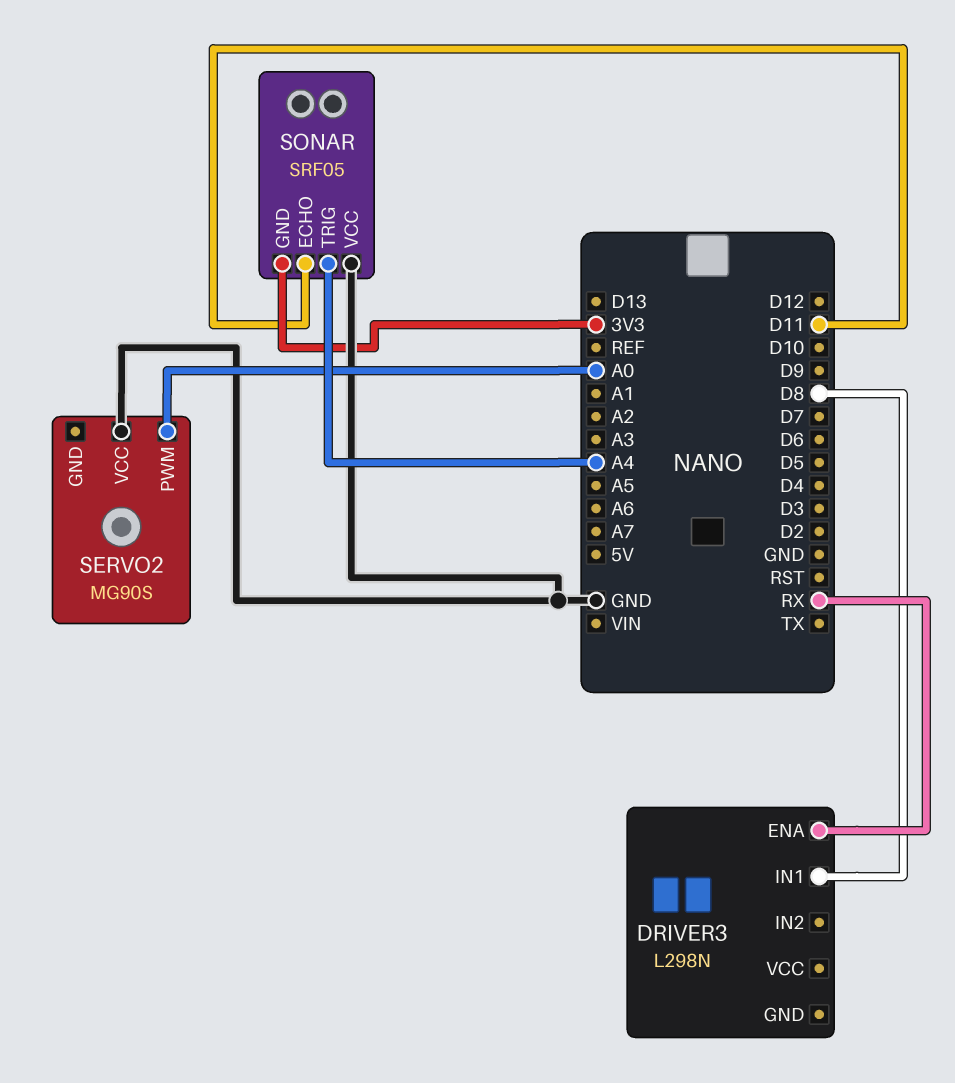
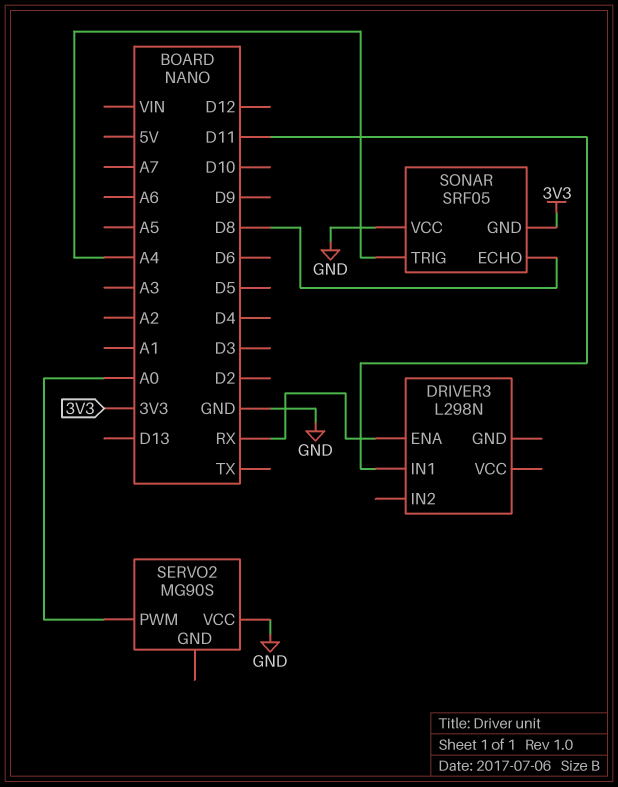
DRIVER3 pin IN1: D8 -> D11
SONAR pin ECHO: D11 -> D8

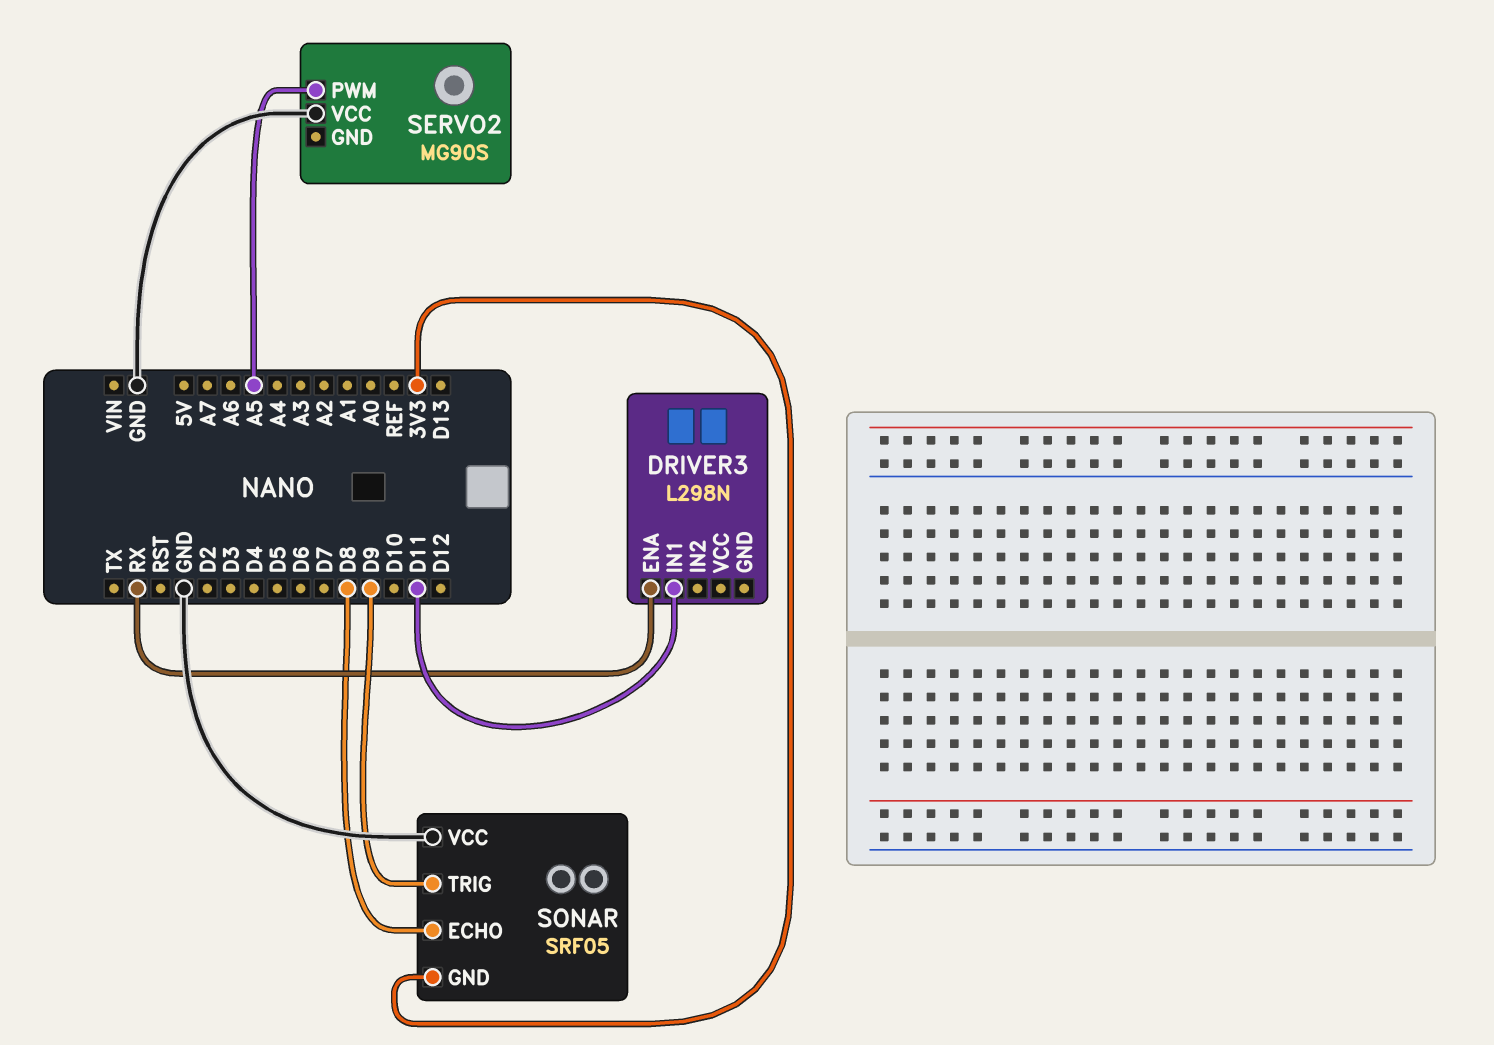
SERVO2 pin PWM: A0 -> A5
SONAR pin TRIG: A4 -> D9

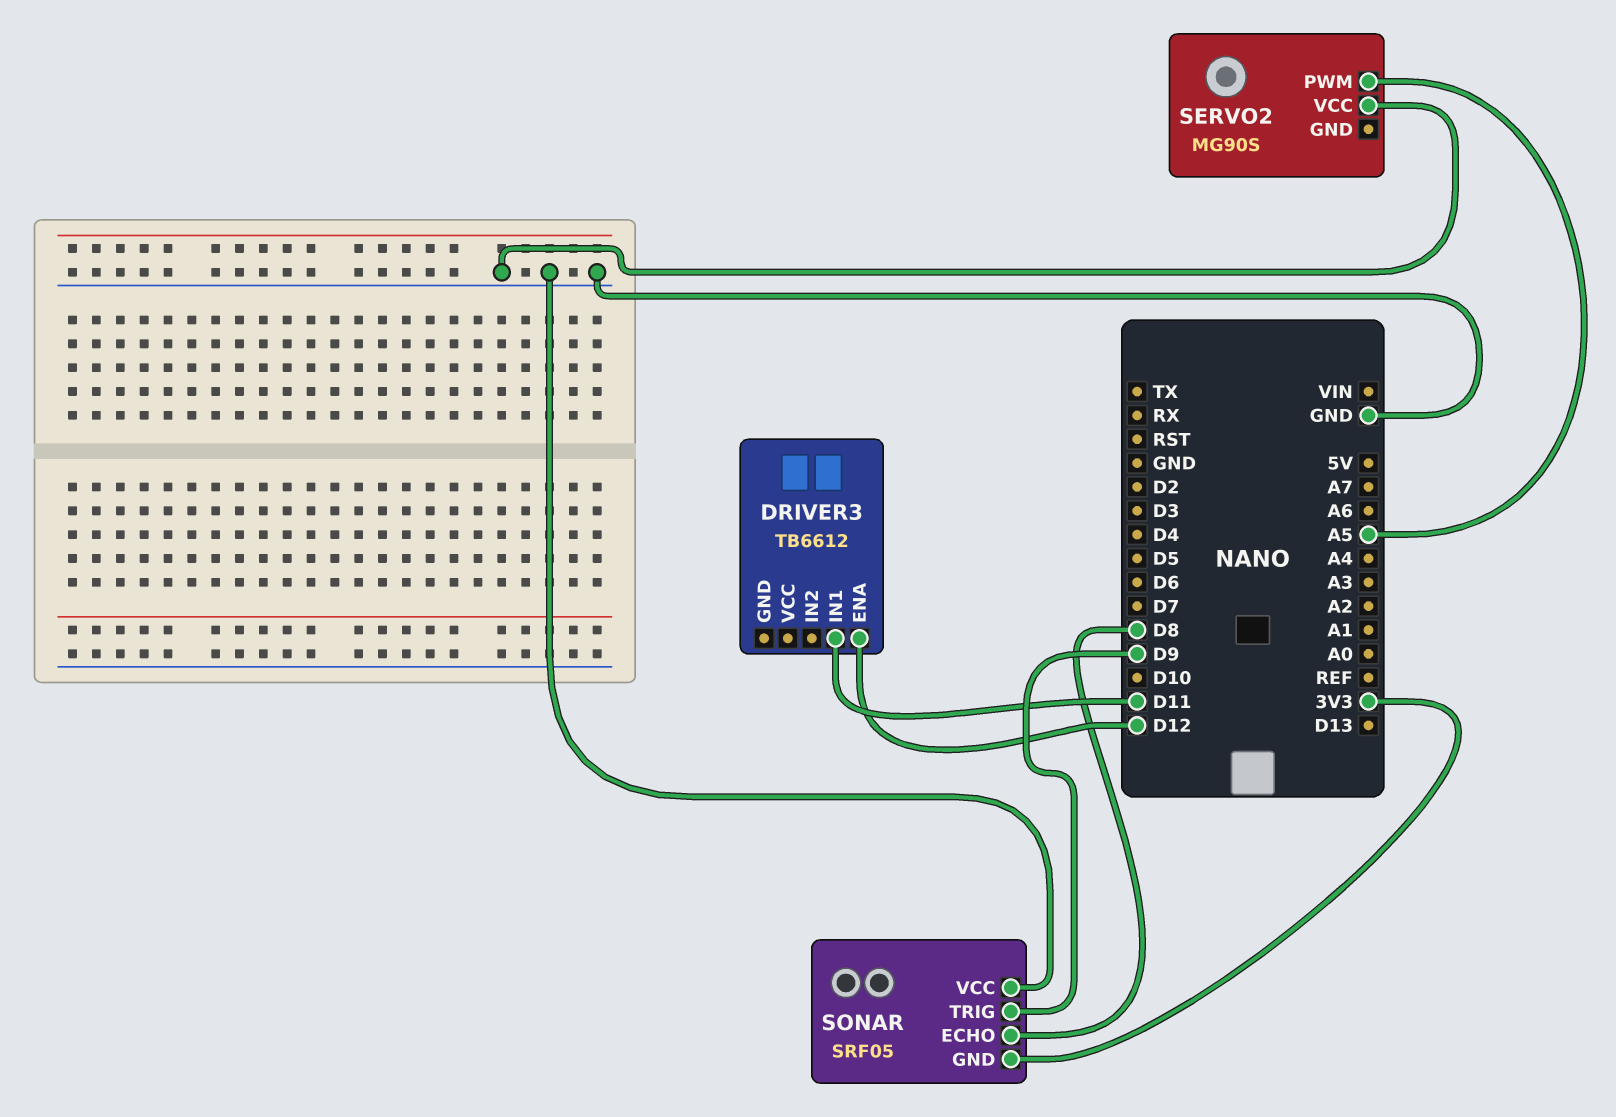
DRIVER3: L298N -> TB6612
DRIVER3 pin ENA: RX -> D12

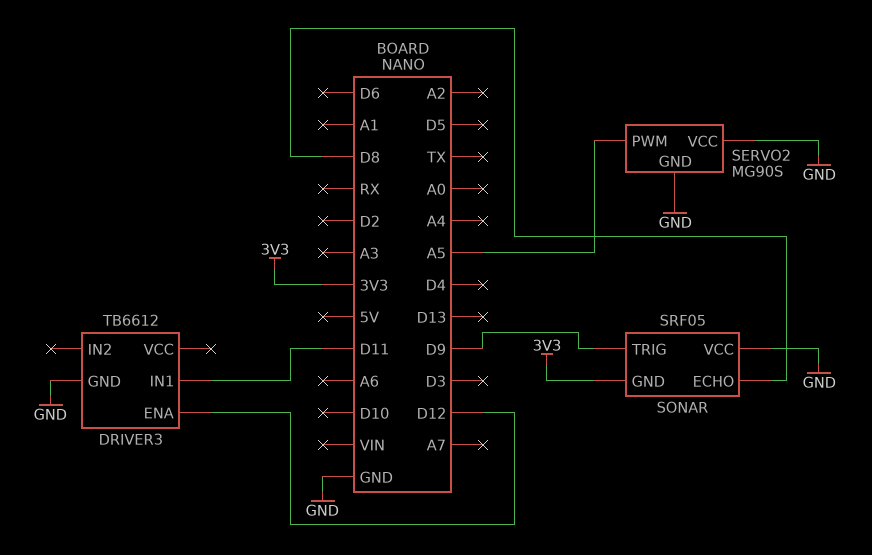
DRIVER3 pin GND: none -> GND
SERVO2 pin GND: none -> GND

